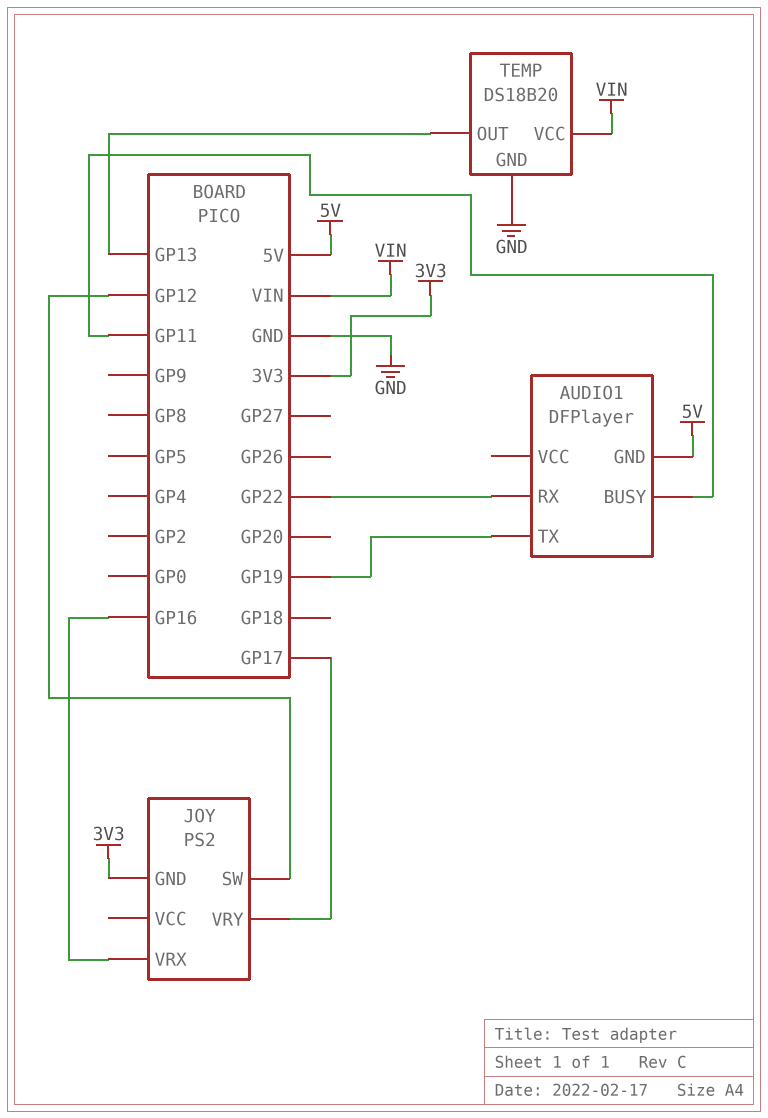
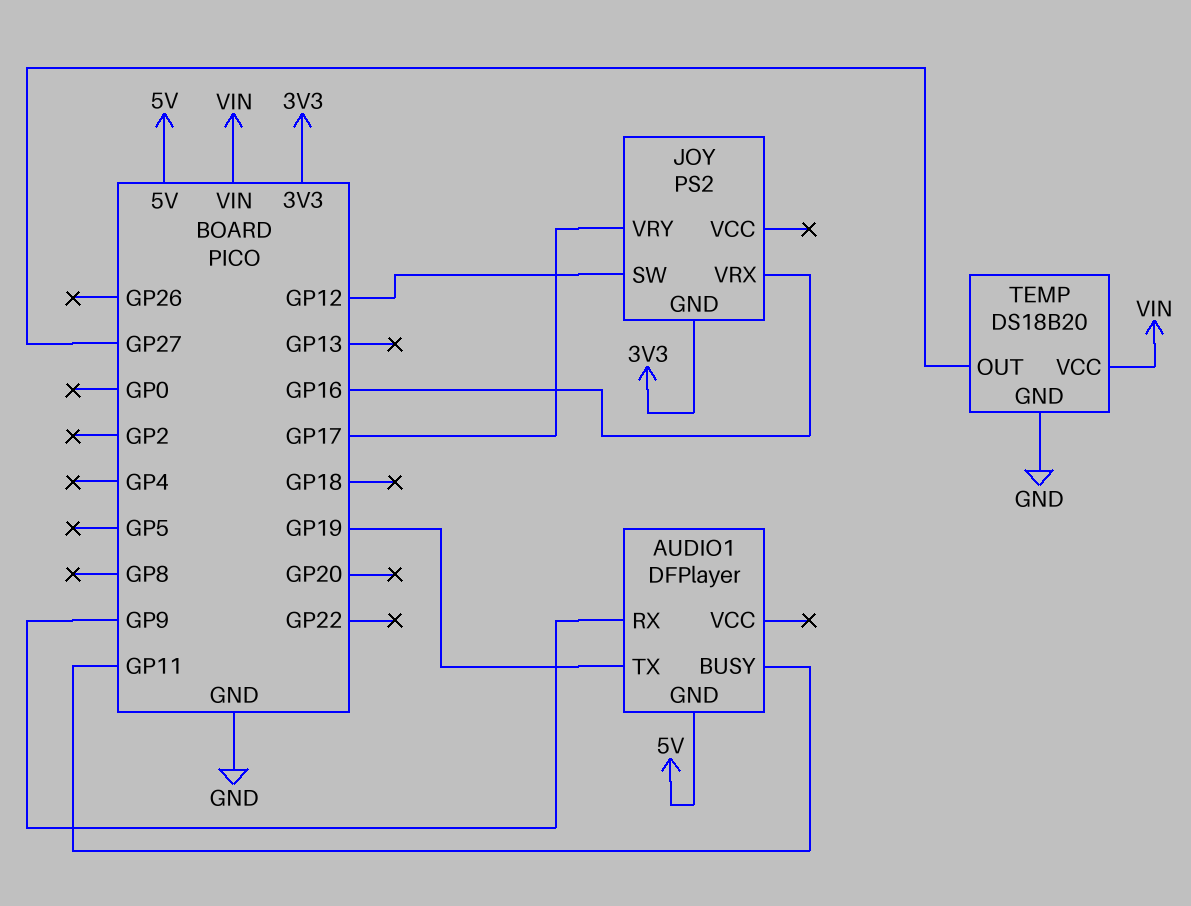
AUDIO1 pin RX: GP22 -> GP9
TEMP pin OUT: GP13 -> GP27

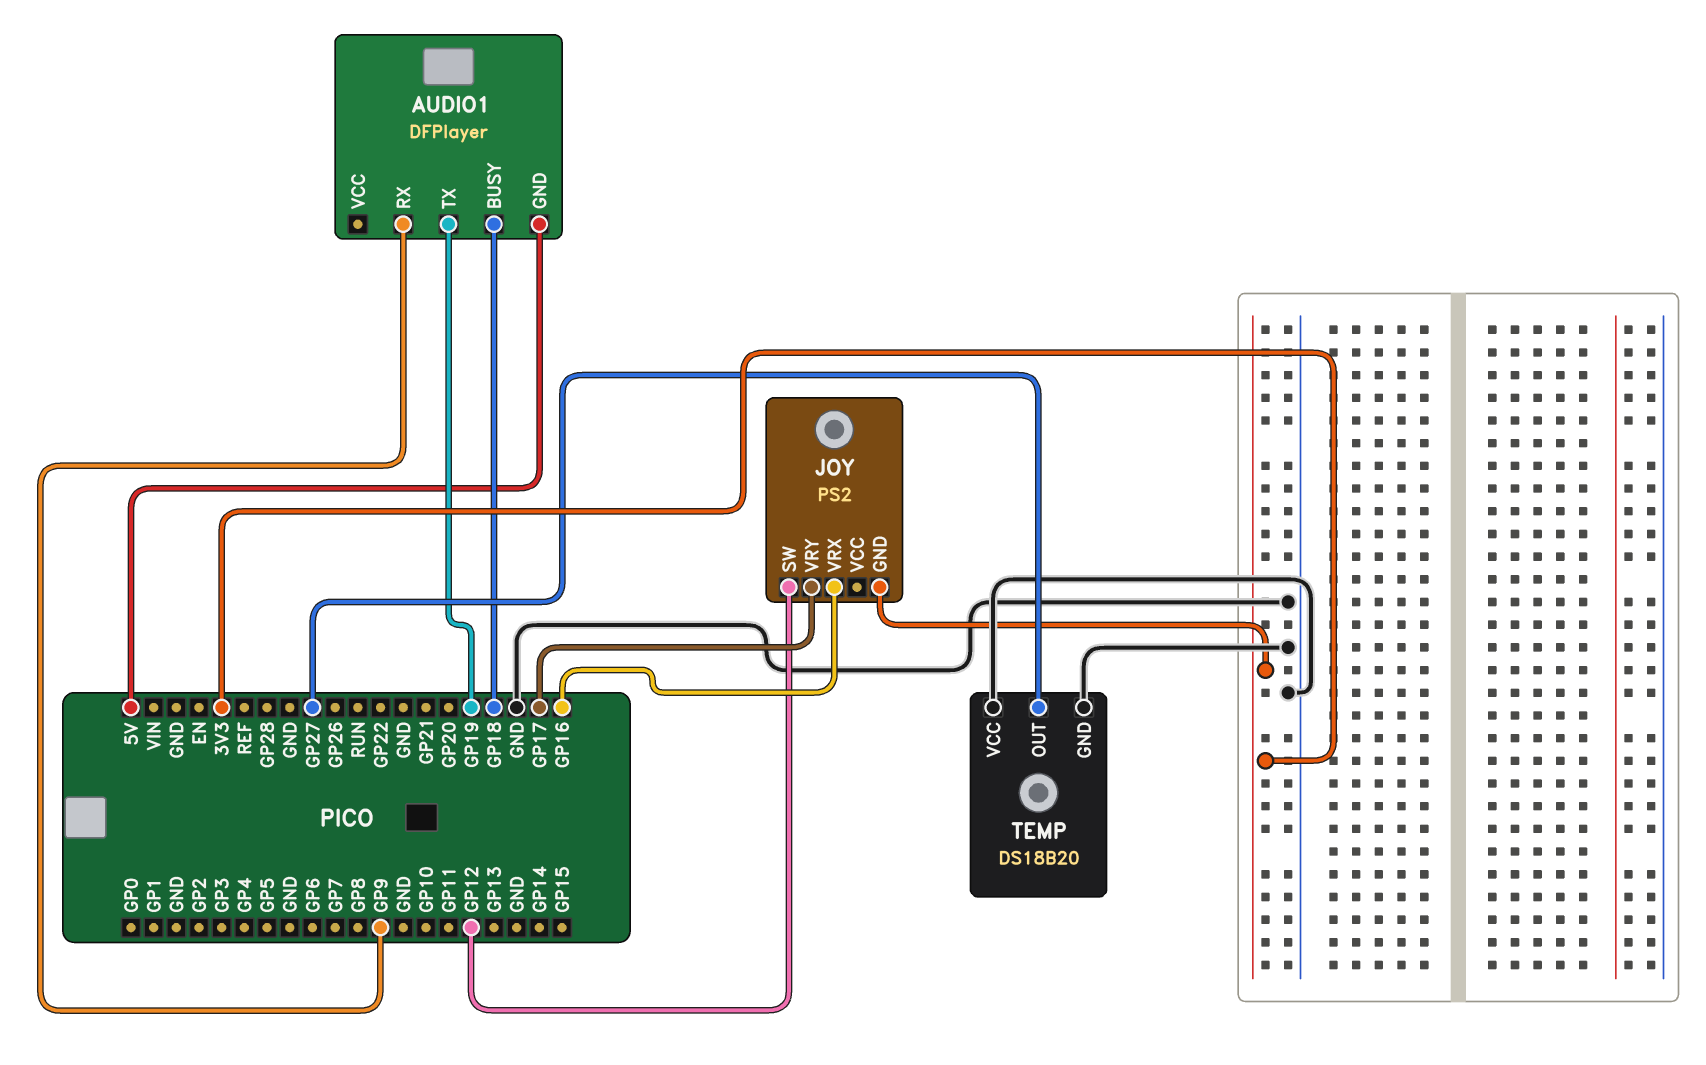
AUDIO1 pin BUSY: GP11 -> GP18
TEMP pin VCC: VIN -> GND

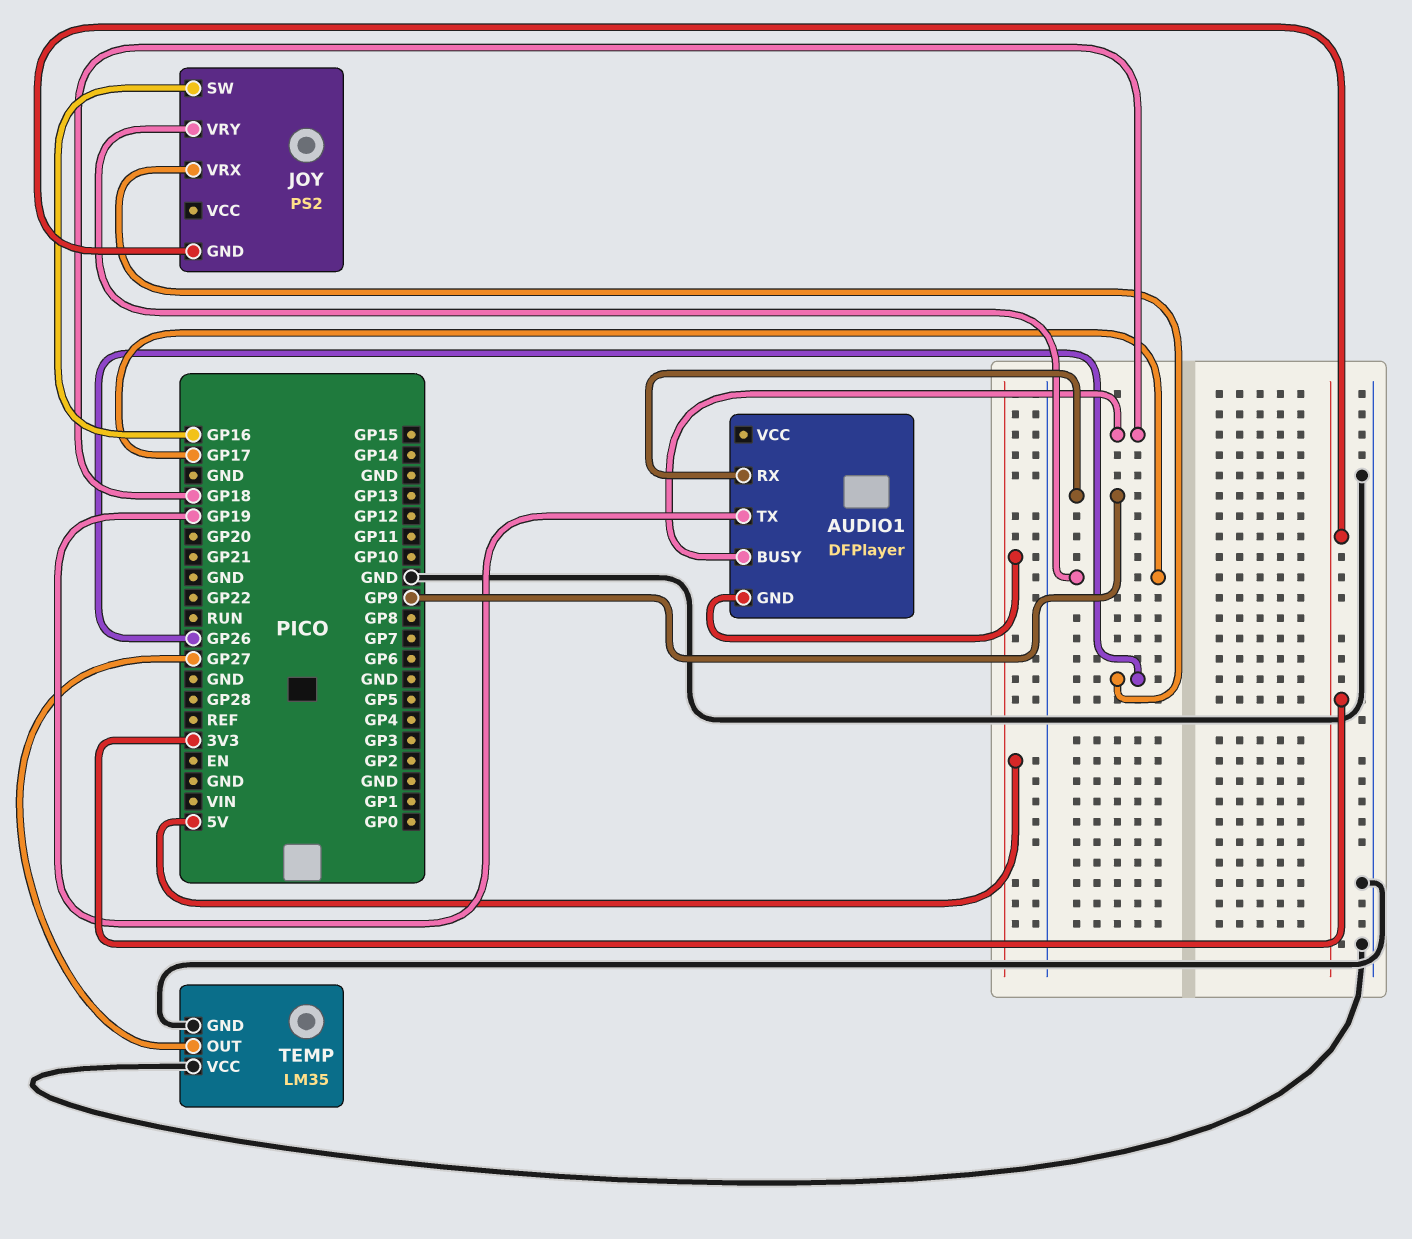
JOY pin SW: GP12 -> GP16
JOY pin VRX: GP16 -> GP26
TEMP: DS18B20 -> LM35

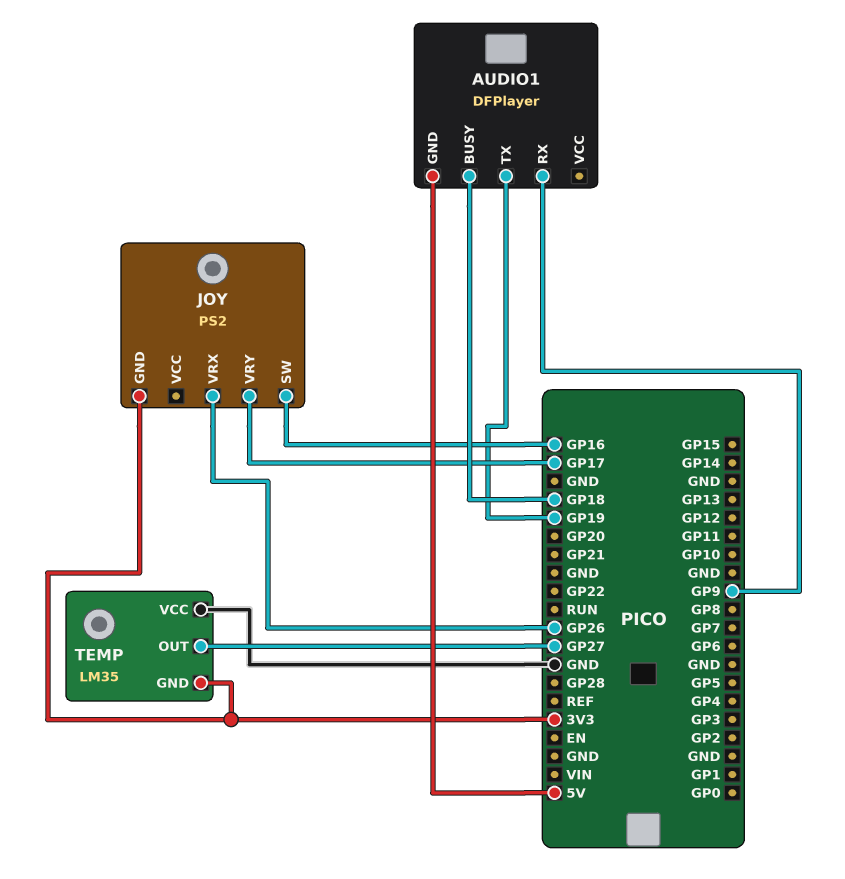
TEMP pin GND: GND -> 3V3

